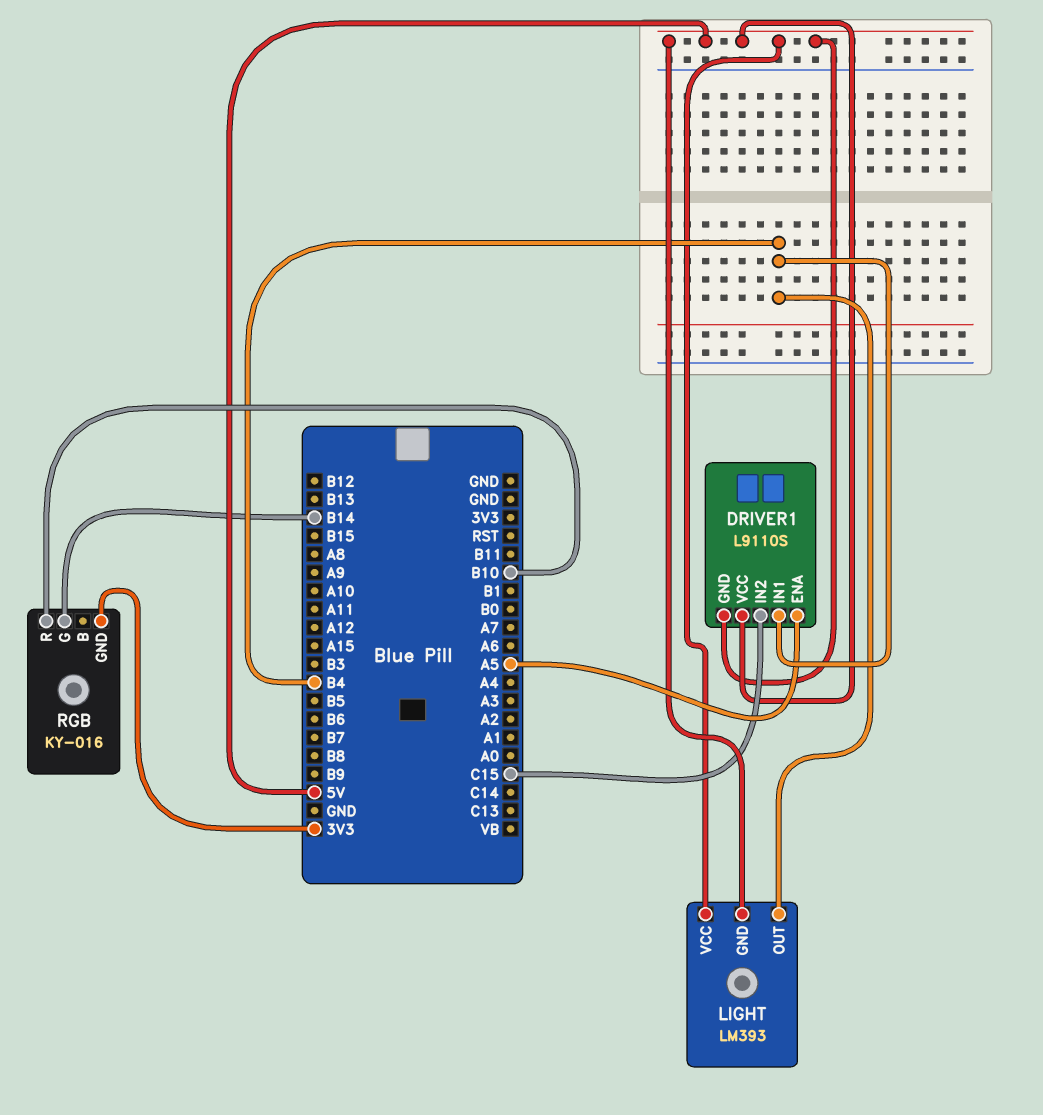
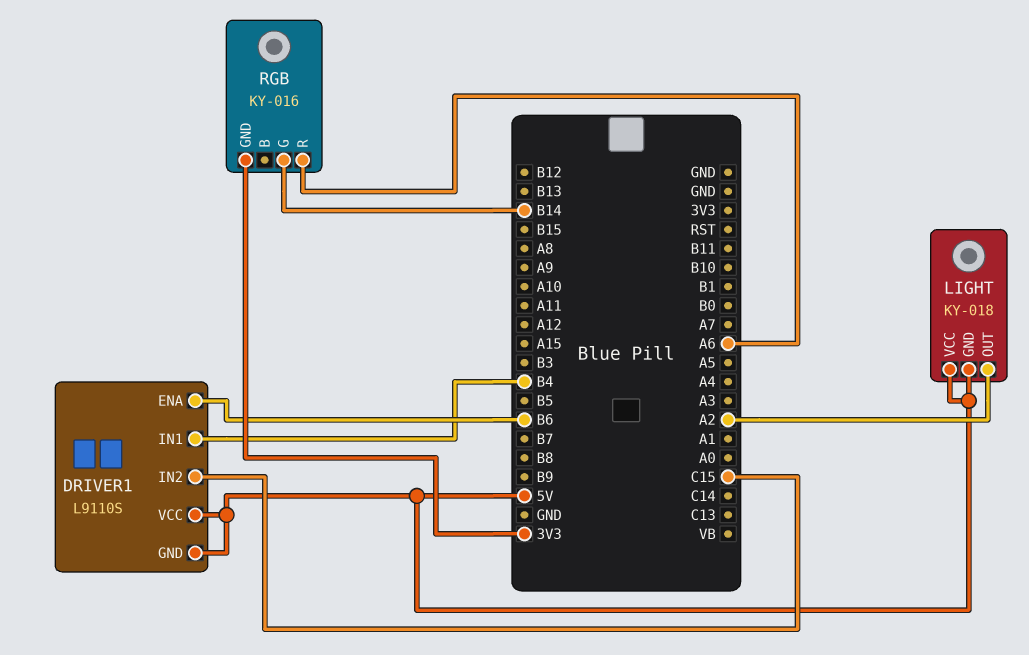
DRIVER1 pin ENA: A5 -> B6
LIGHT: LM393 -> KY-018
LIGHT pin OUT: B4 -> A2
RGB pin R: B10 -> A6

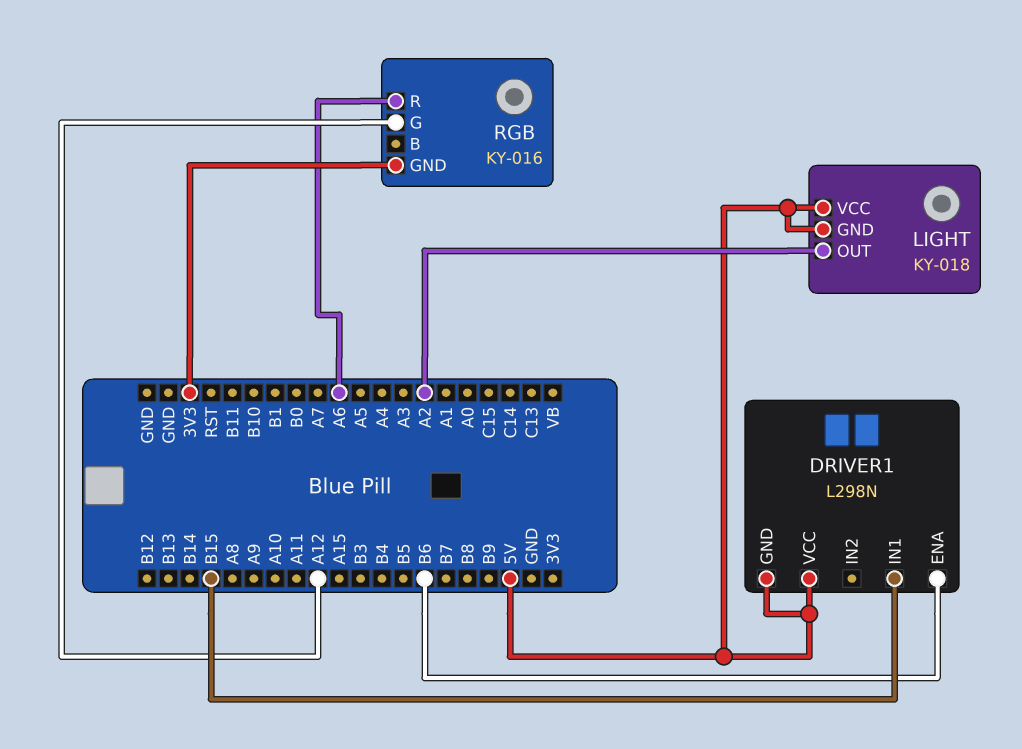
DRIVER1: L9110S -> L298N
DRIVER1 pin IN1: B4 -> B15
DRIVER1 pin IN2: C15 -> none
RGB pin G: B14 -> A12

